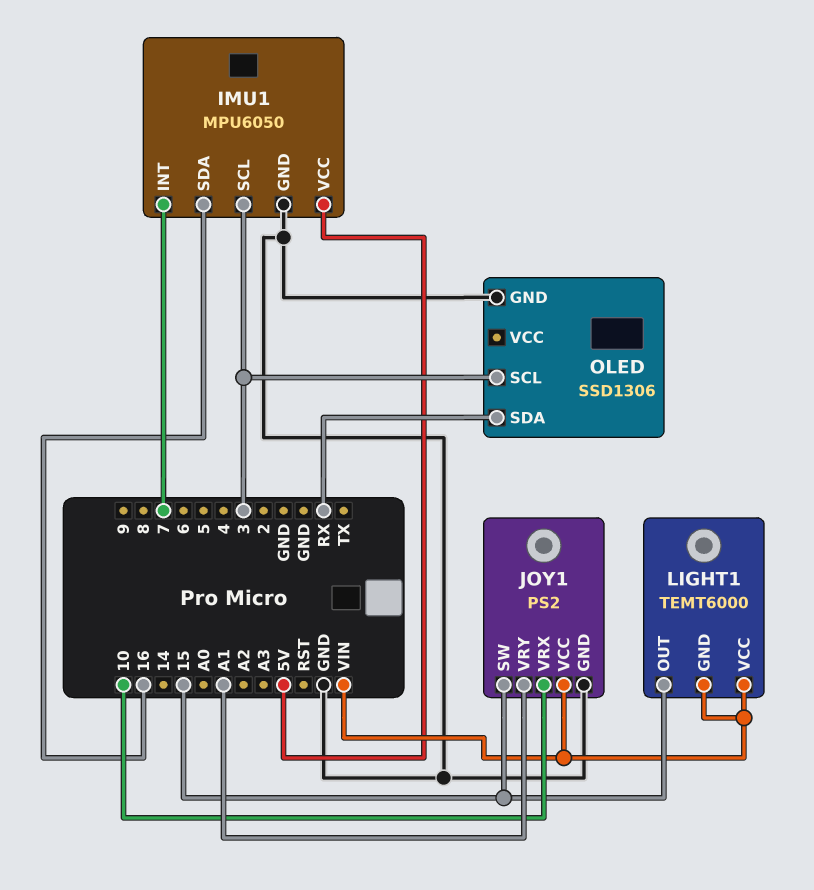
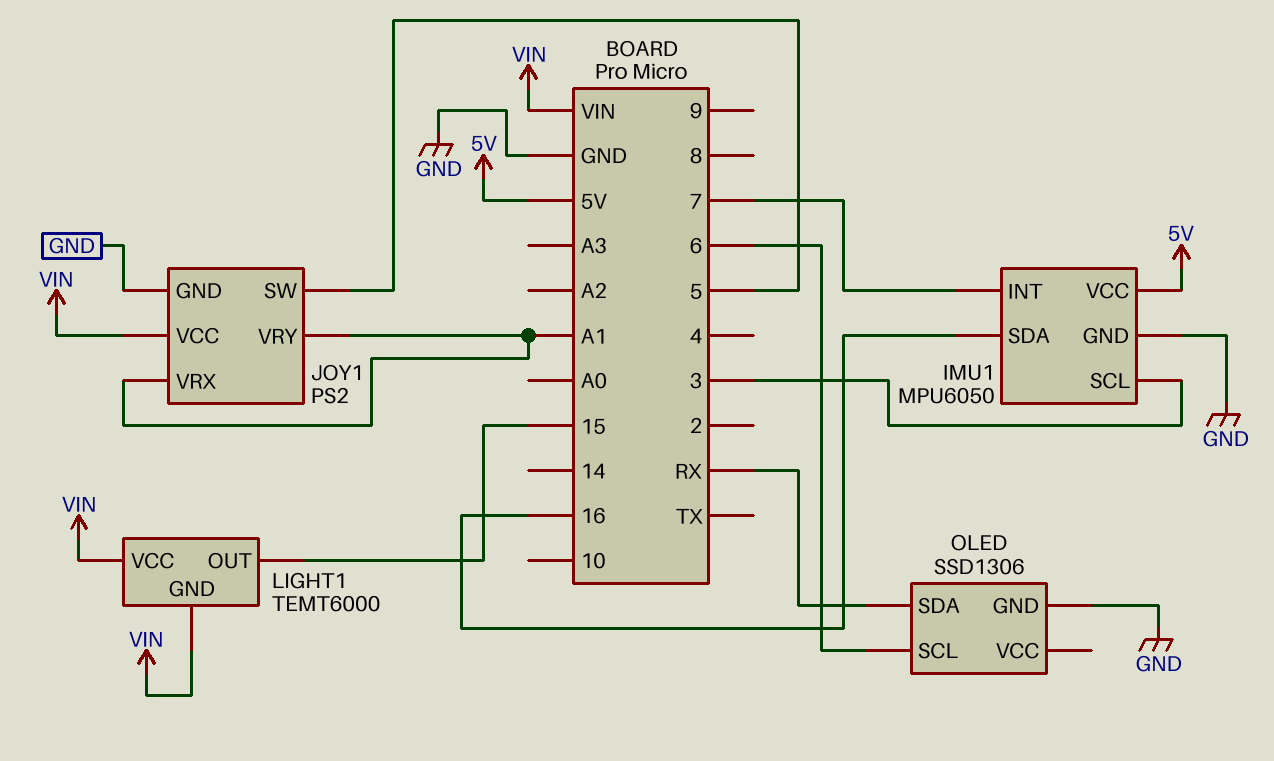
JOY1 pin SW: 15 -> 5
JOY1 pin VRX: 10 -> A1
OLED pin SCL: 3 -> 6

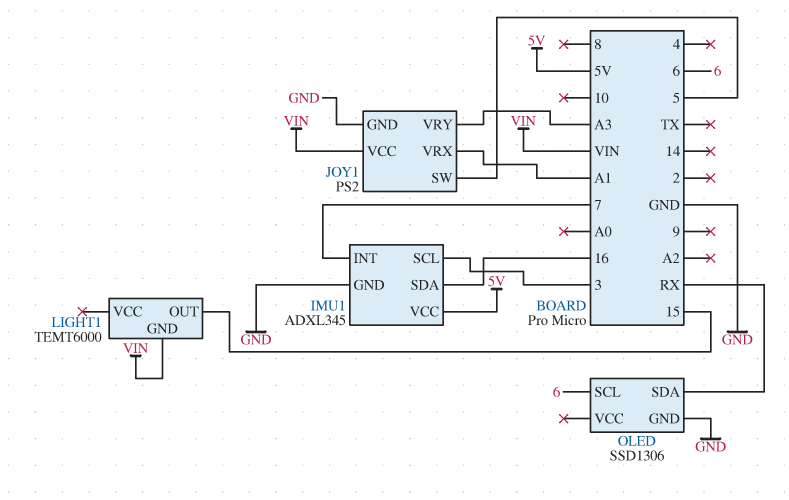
IMU1: MPU6050 -> ADXL345
JOY1 pin VRY: A1 -> A3
LIGHT1 pin VCC: VIN -> none

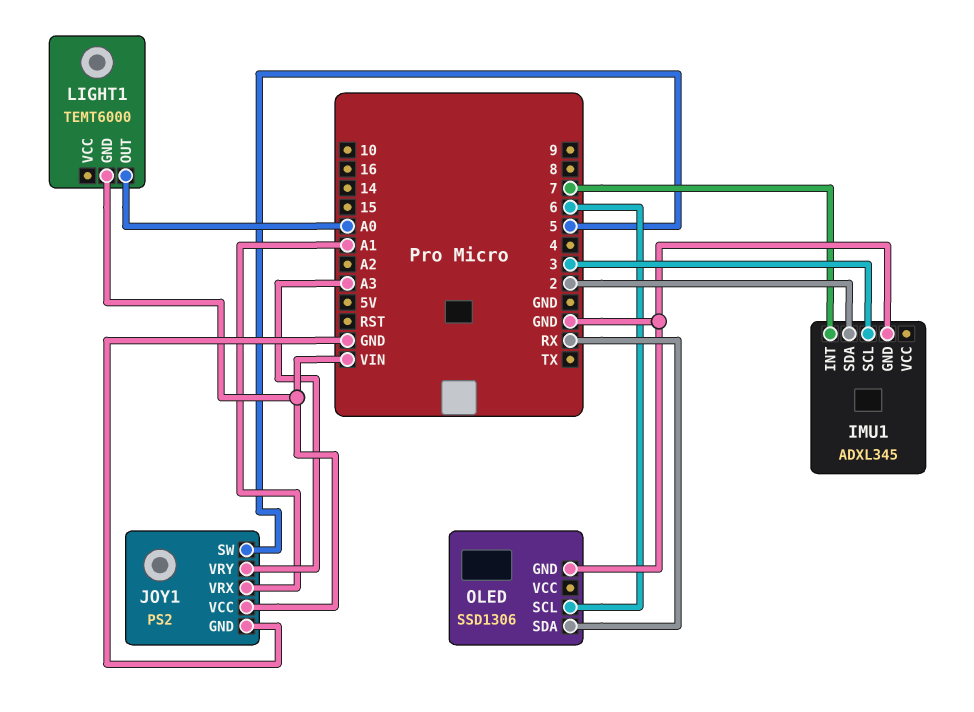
IMU1 pin SDA: 16 -> 2
IMU1 pin VCC: 5V -> none
LIGHT1 pin OUT: 15 -> A0

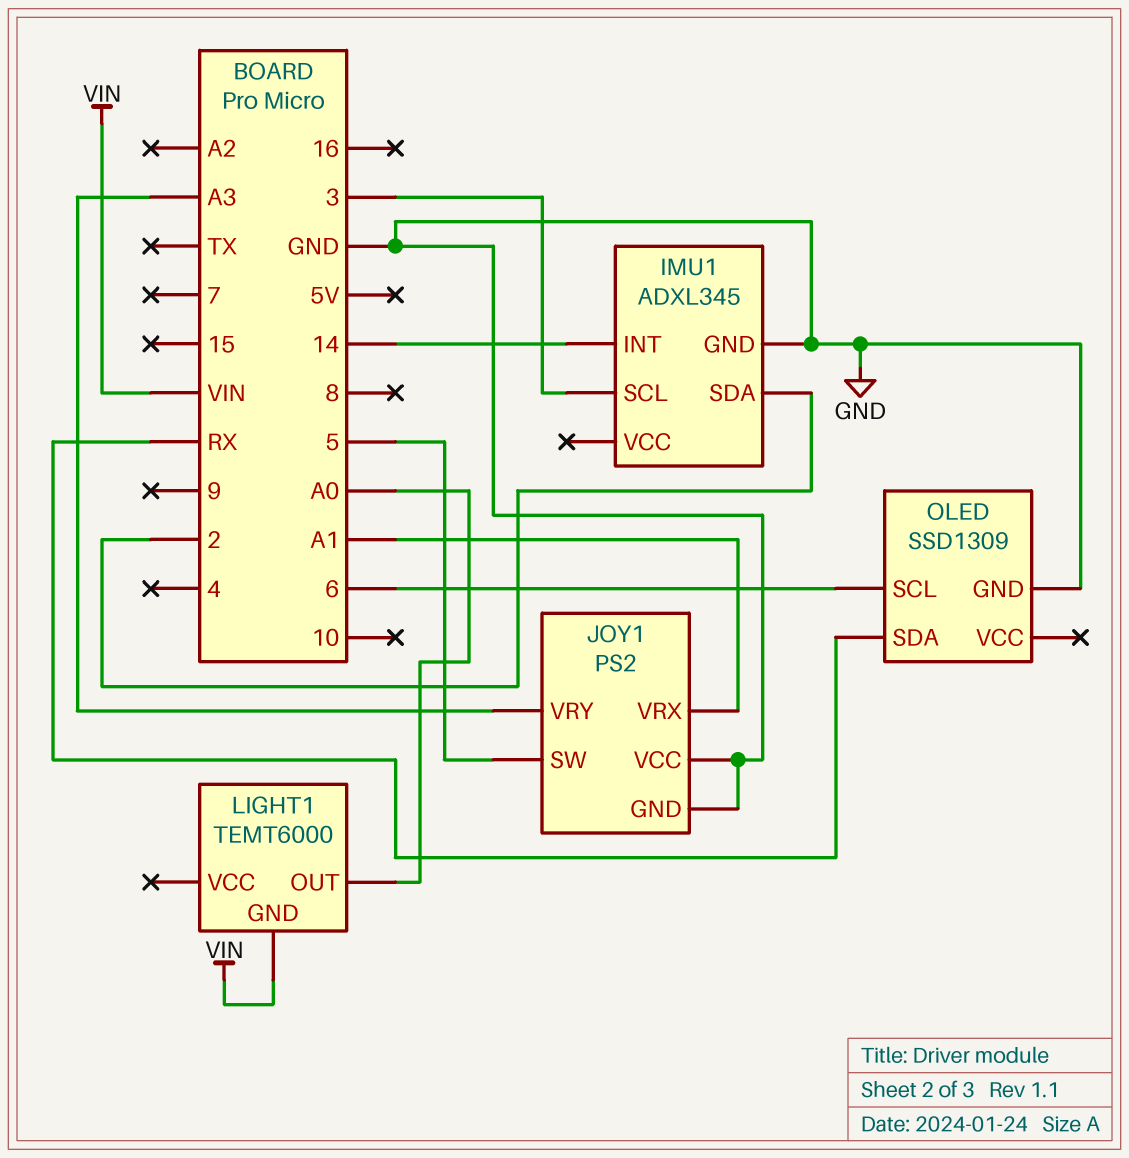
IMU1 pin INT: 7 -> 14
JOY1 pin VCC: VIN -> GND
OLED: SSD1306 -> SSD1309

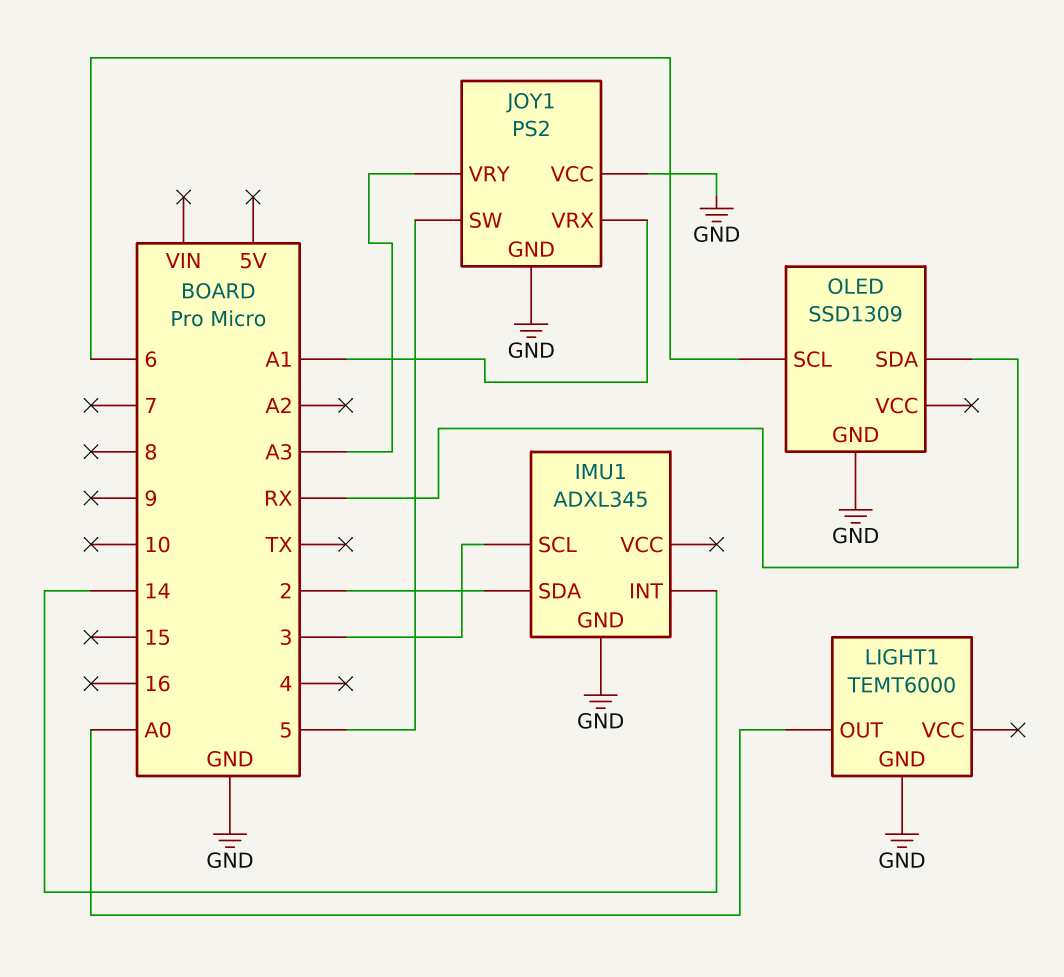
LIGHT1 pin GND: VIN -> GND

